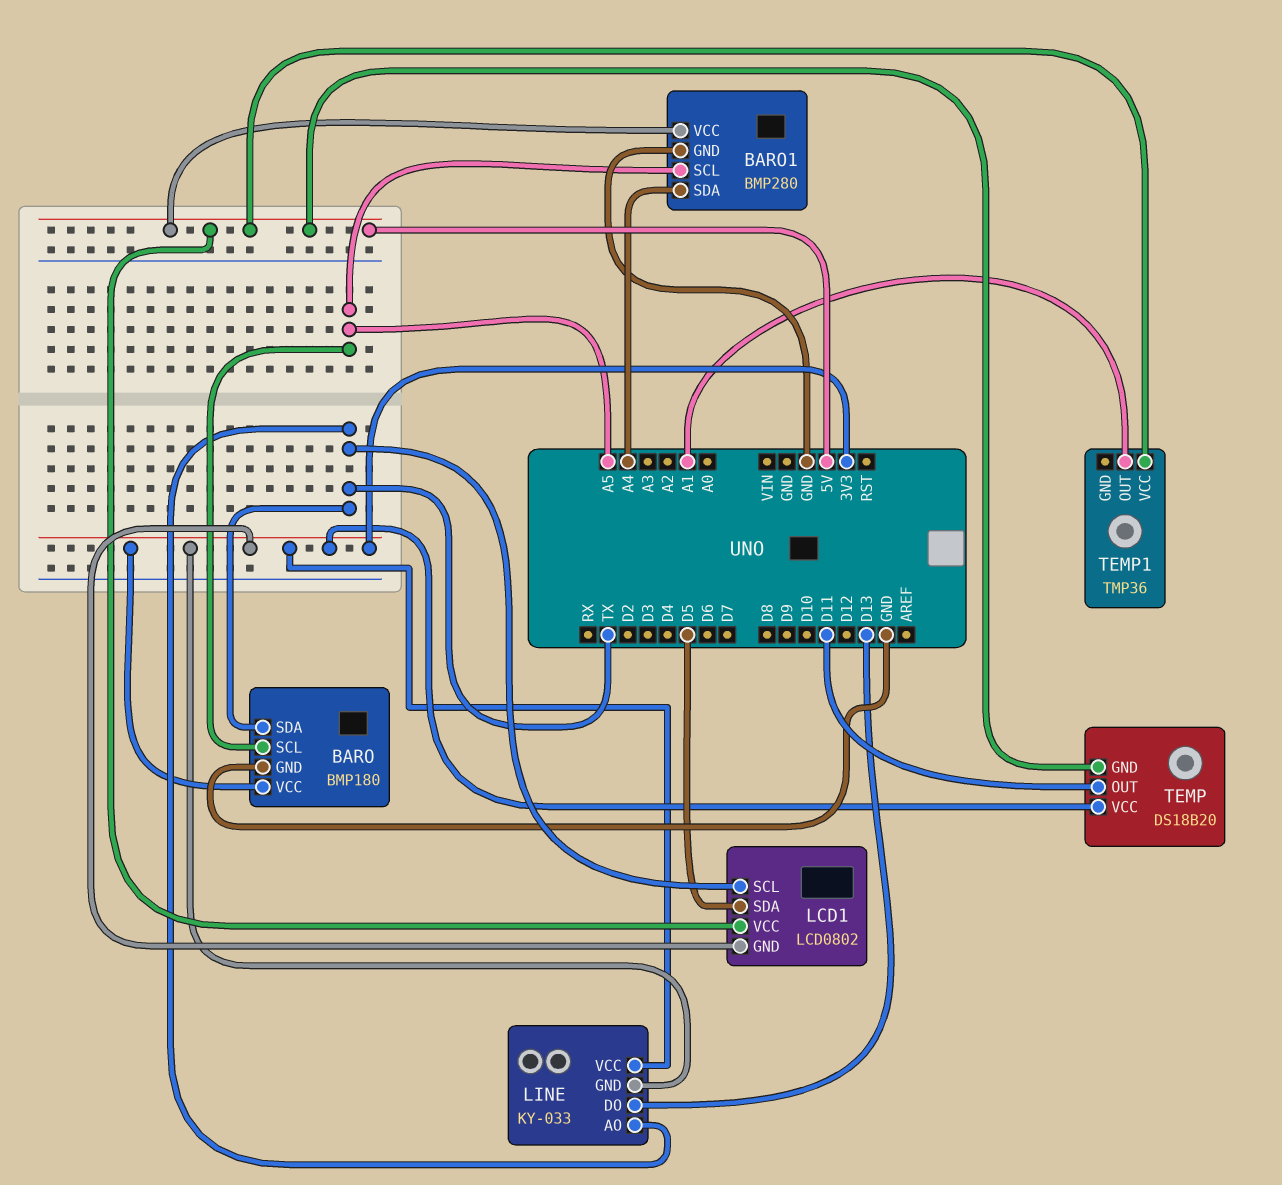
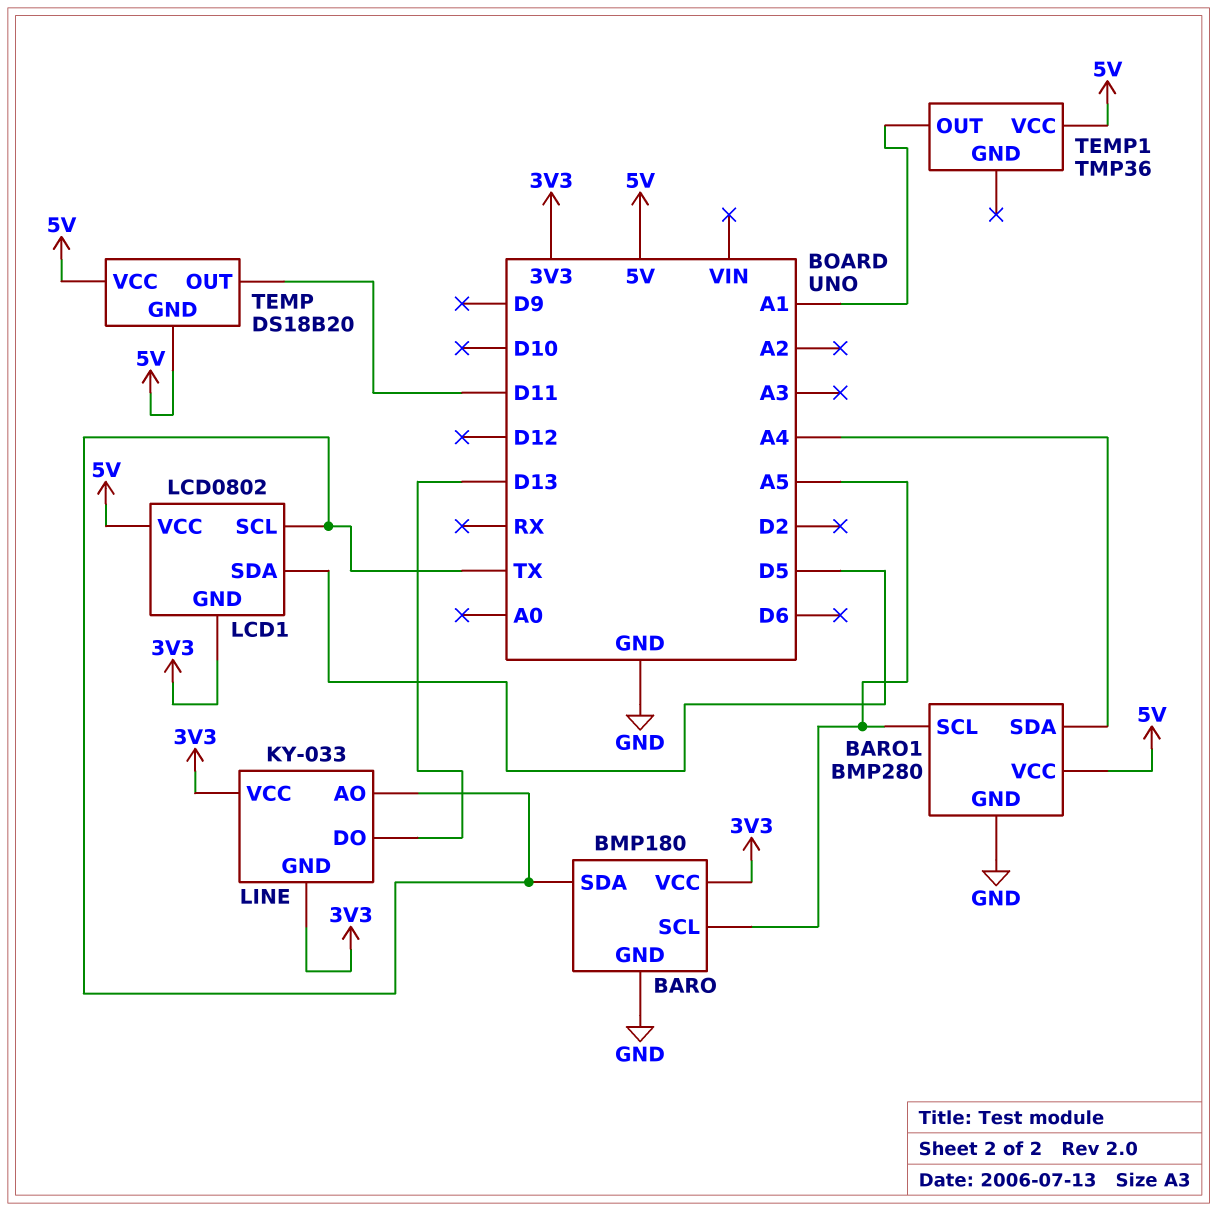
TEMP pin VCC: 3V3 -> 5V

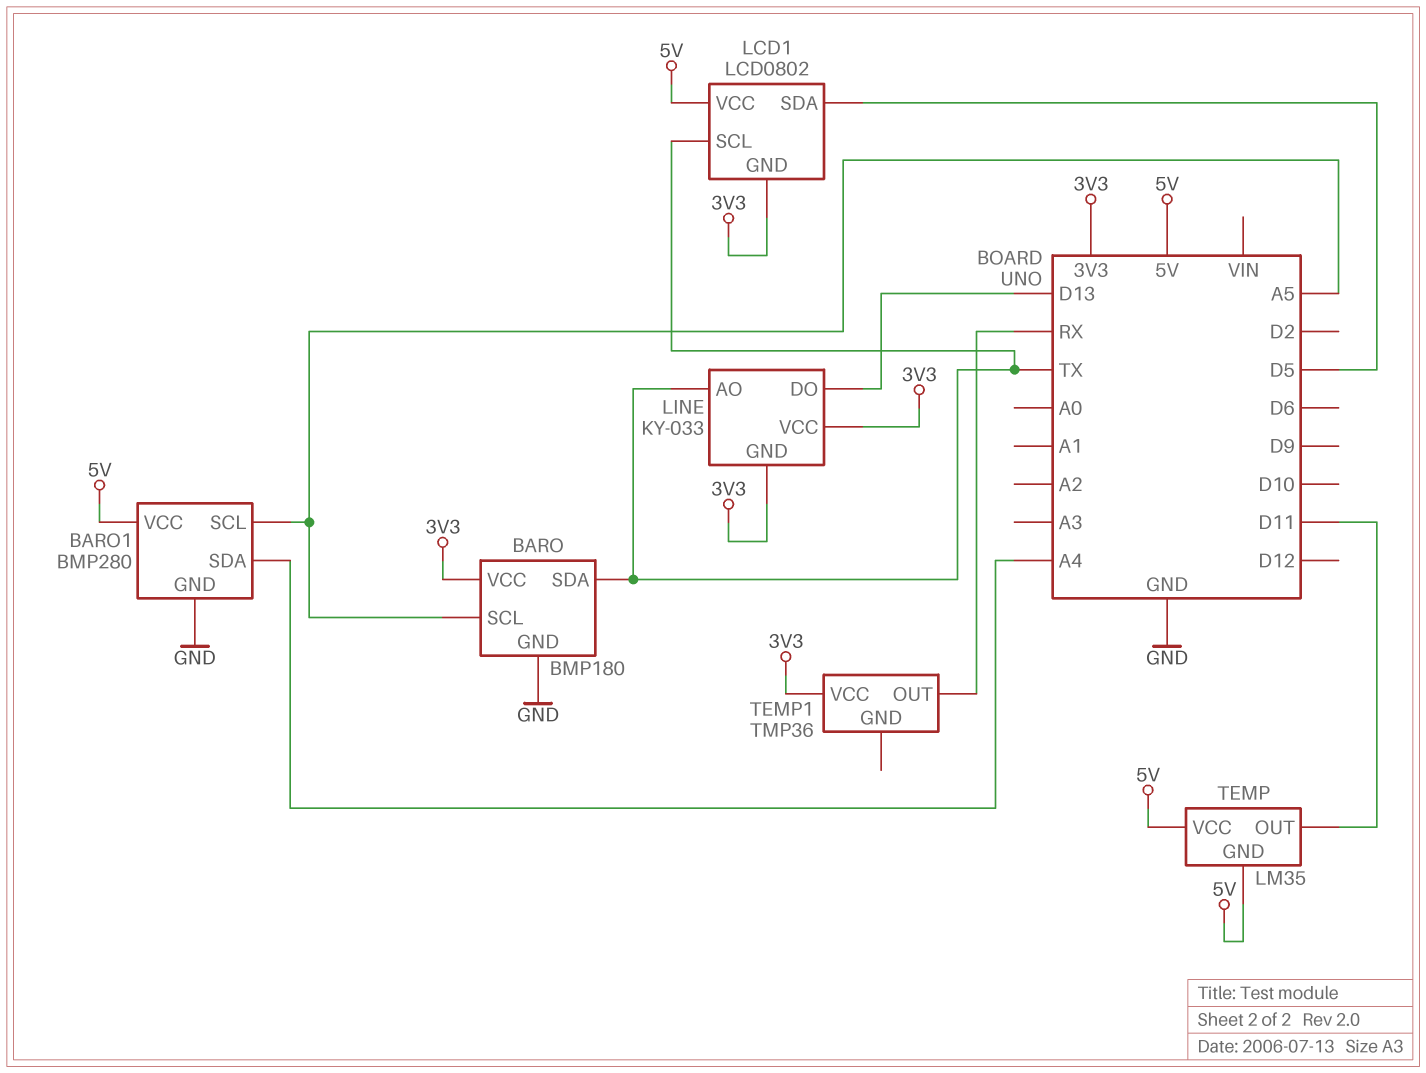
TEMP: DS18B20 -> LM35
TEMP1 pin OUT: A1 -> RX
TEMP1 pin VCC: 5V -> 3V3

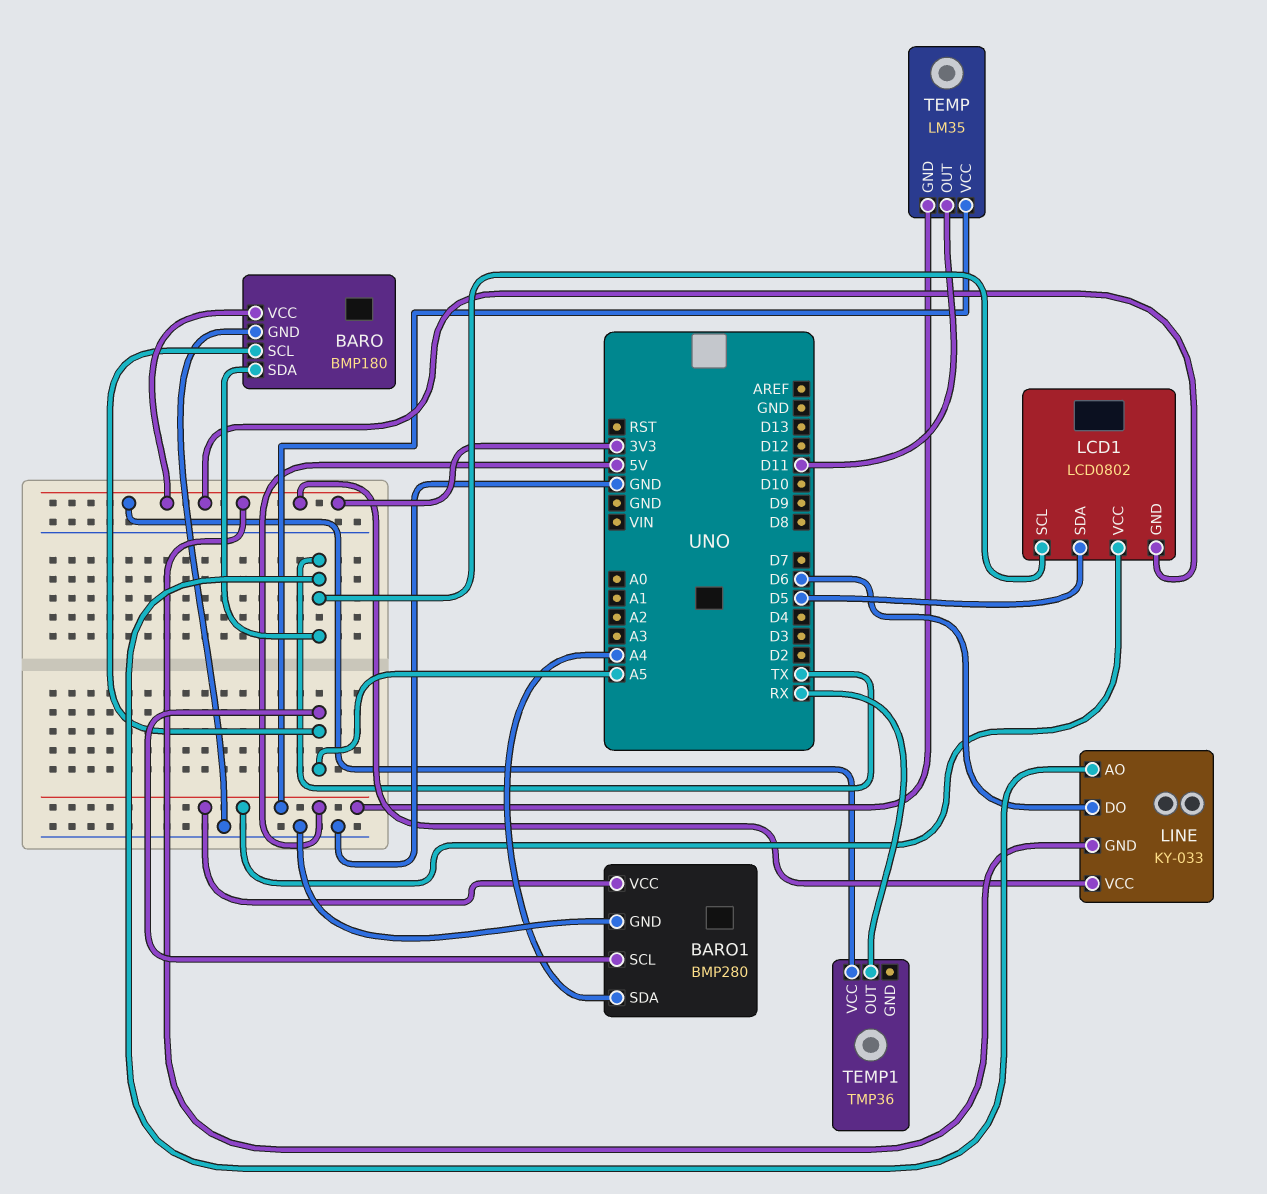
LINE pin DO: D13 -> D6

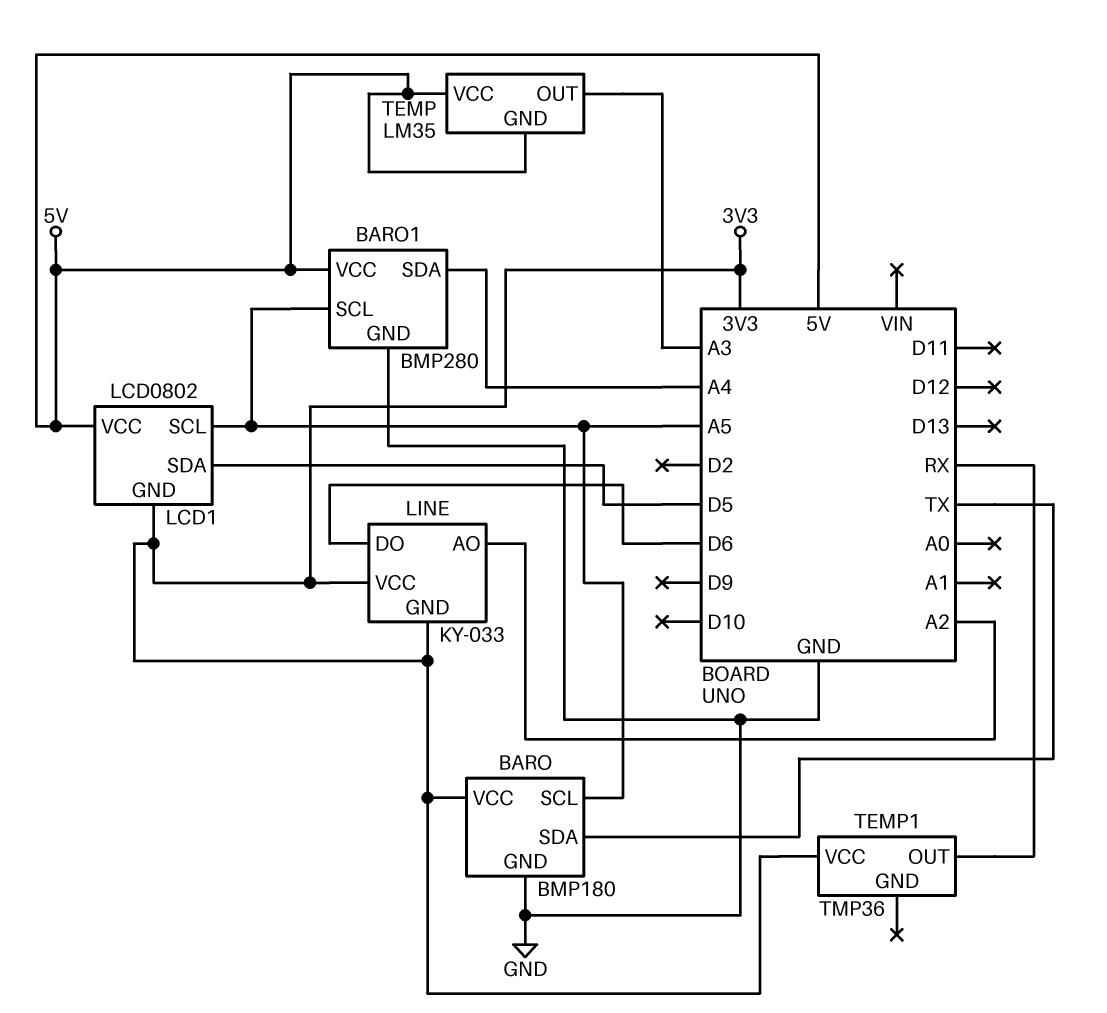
LCD1 pin SCL: TX -> A5
LINE pin AO: TX -> A2
TEMP pin OUT: D11 -> A3

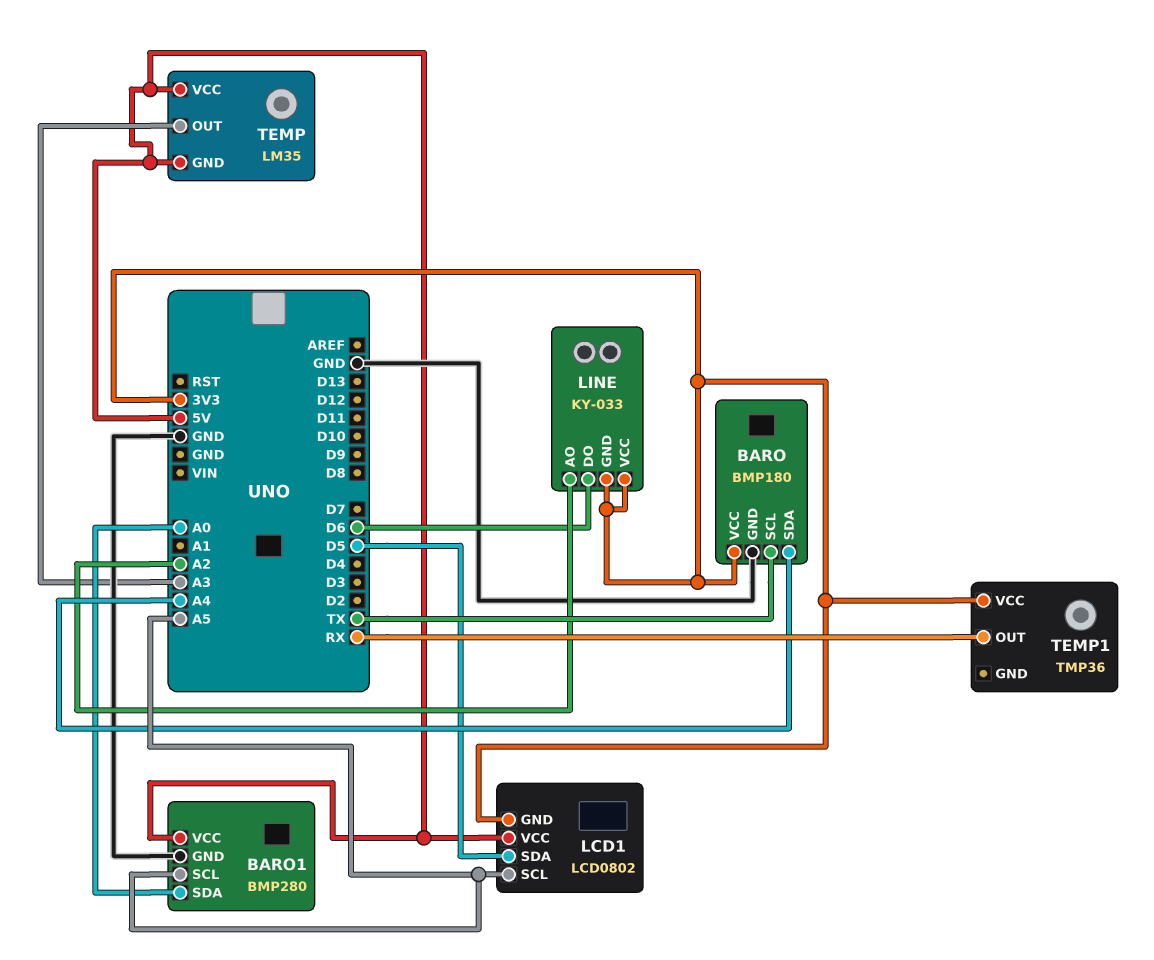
BARO pin SCL: A5 -> TX
BARO pin SDA: TX -> A4
BARO1 pin SDA: A4 -> A0

